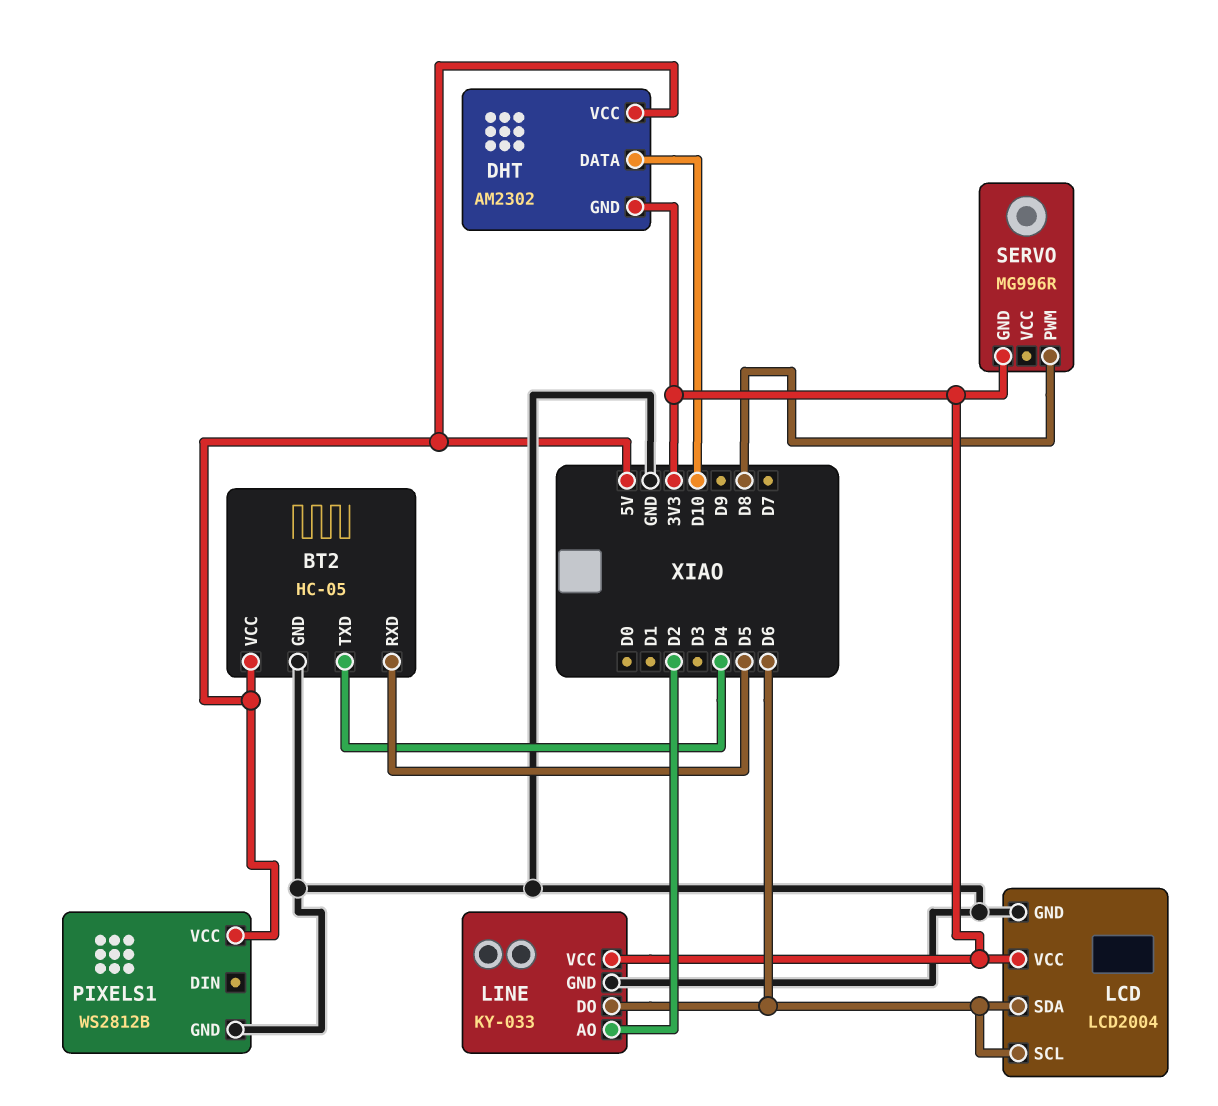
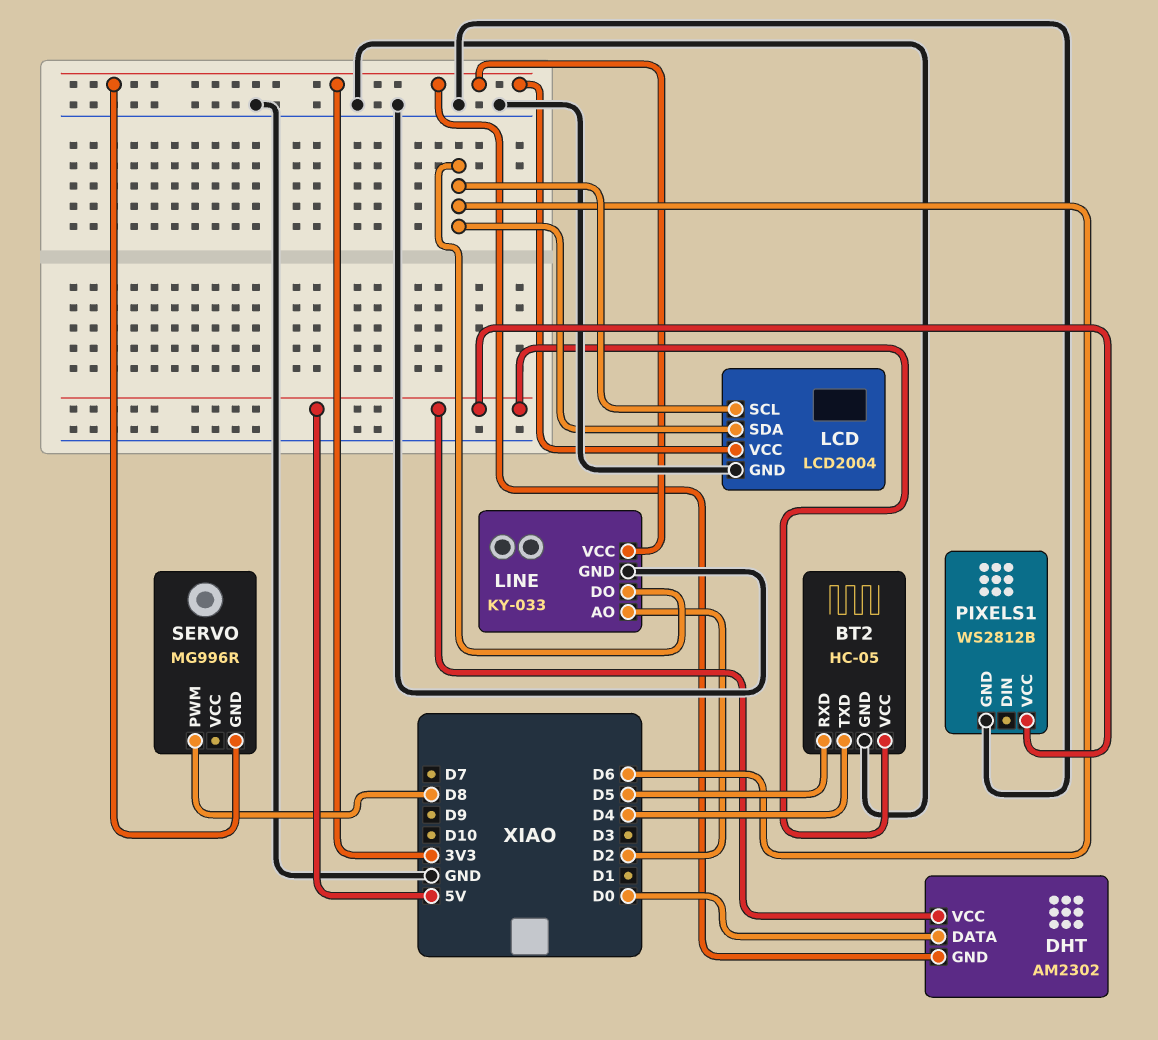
DHT pin DATA: D10 -> D0

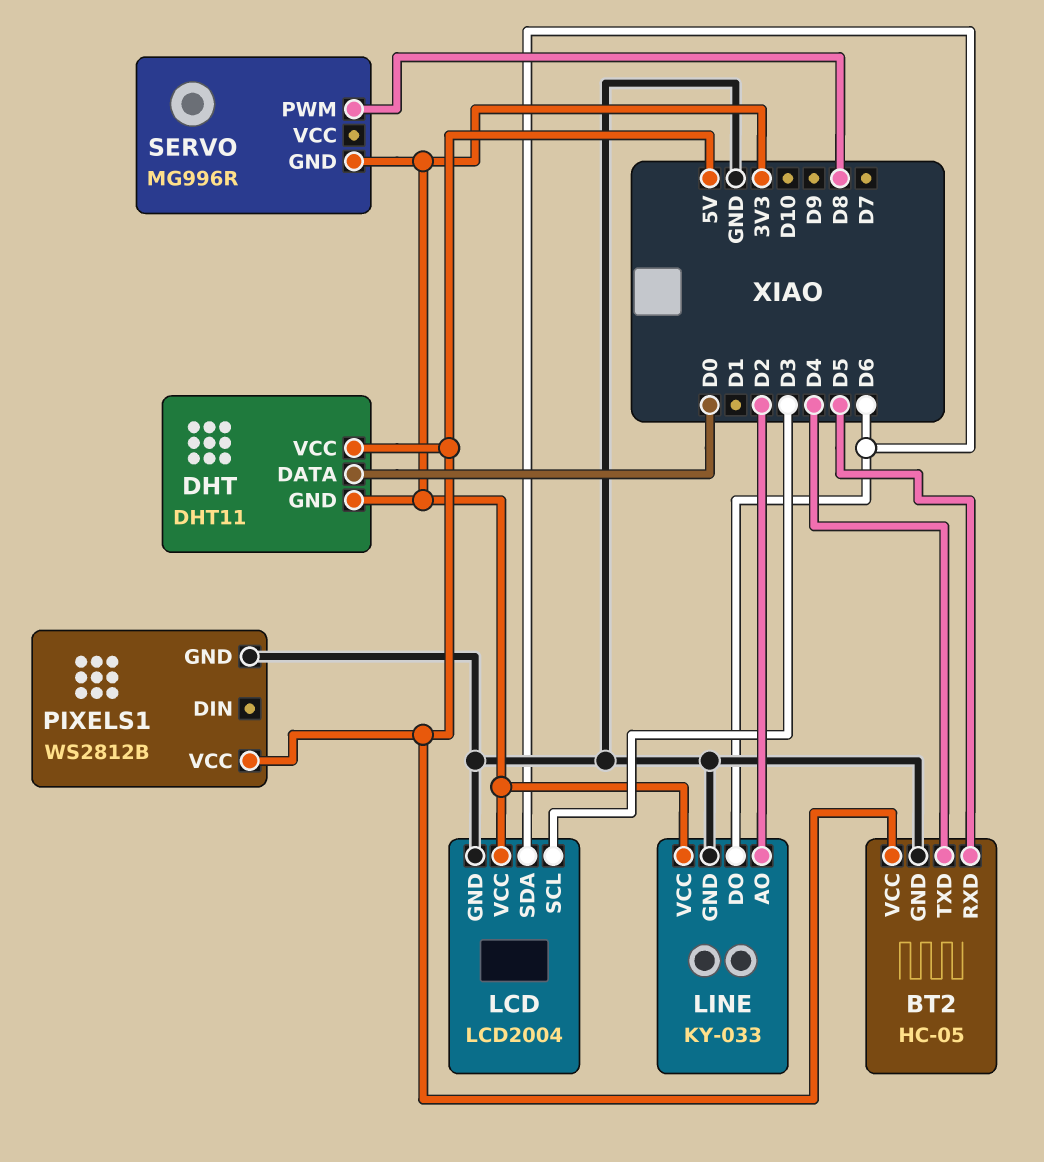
DHT: AM2302 -> DHT11
LCD pin SCL: D6 -> D3

